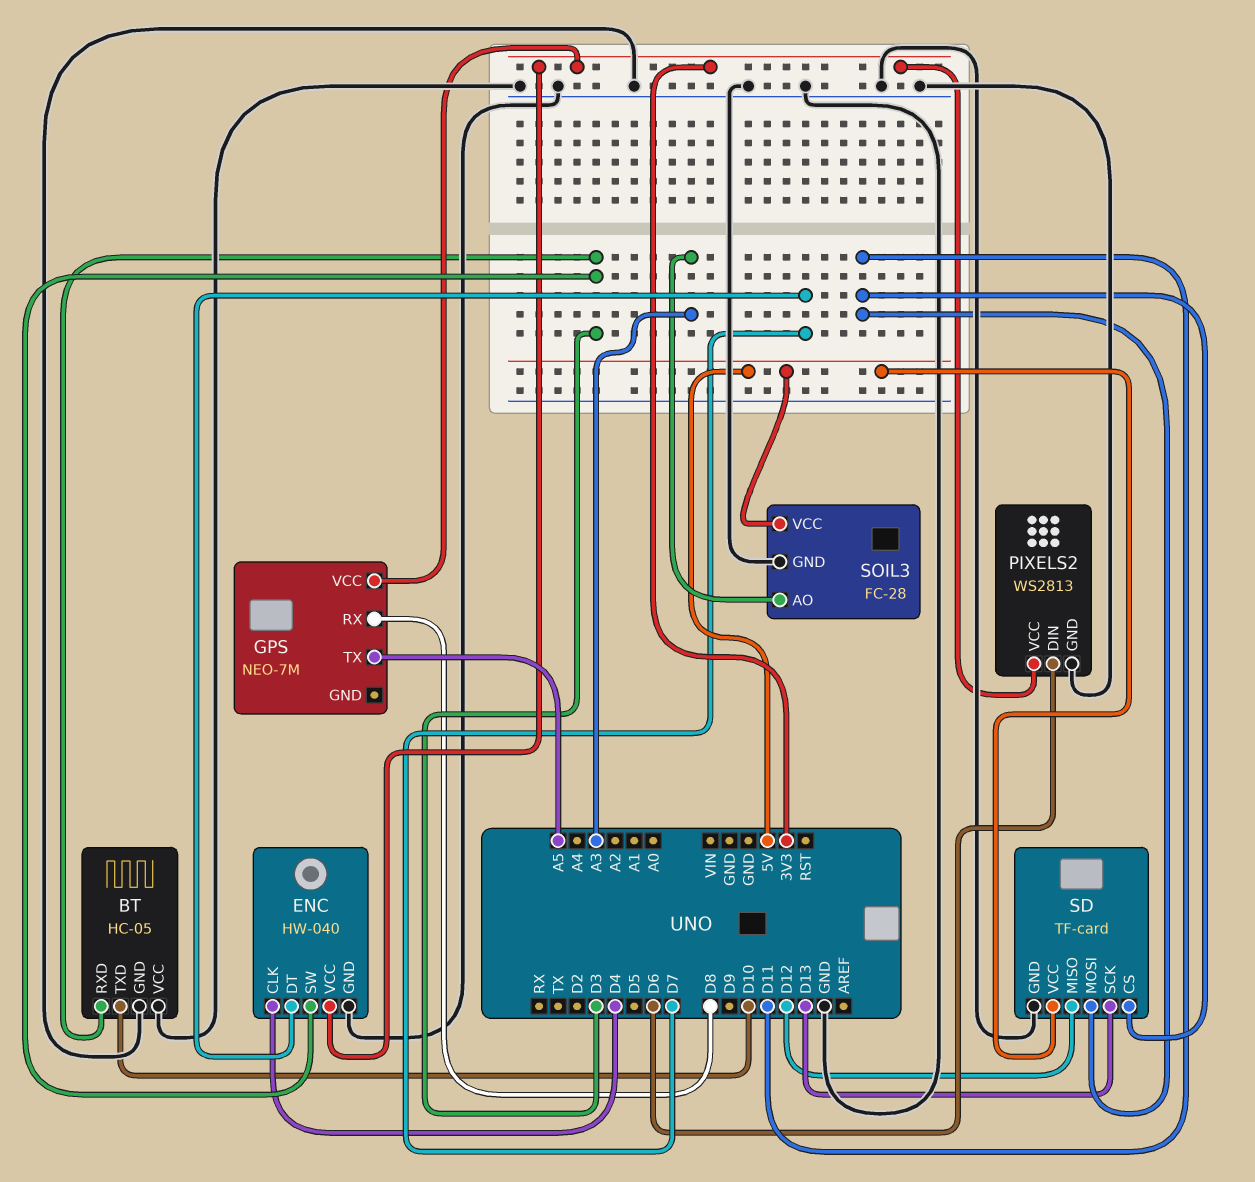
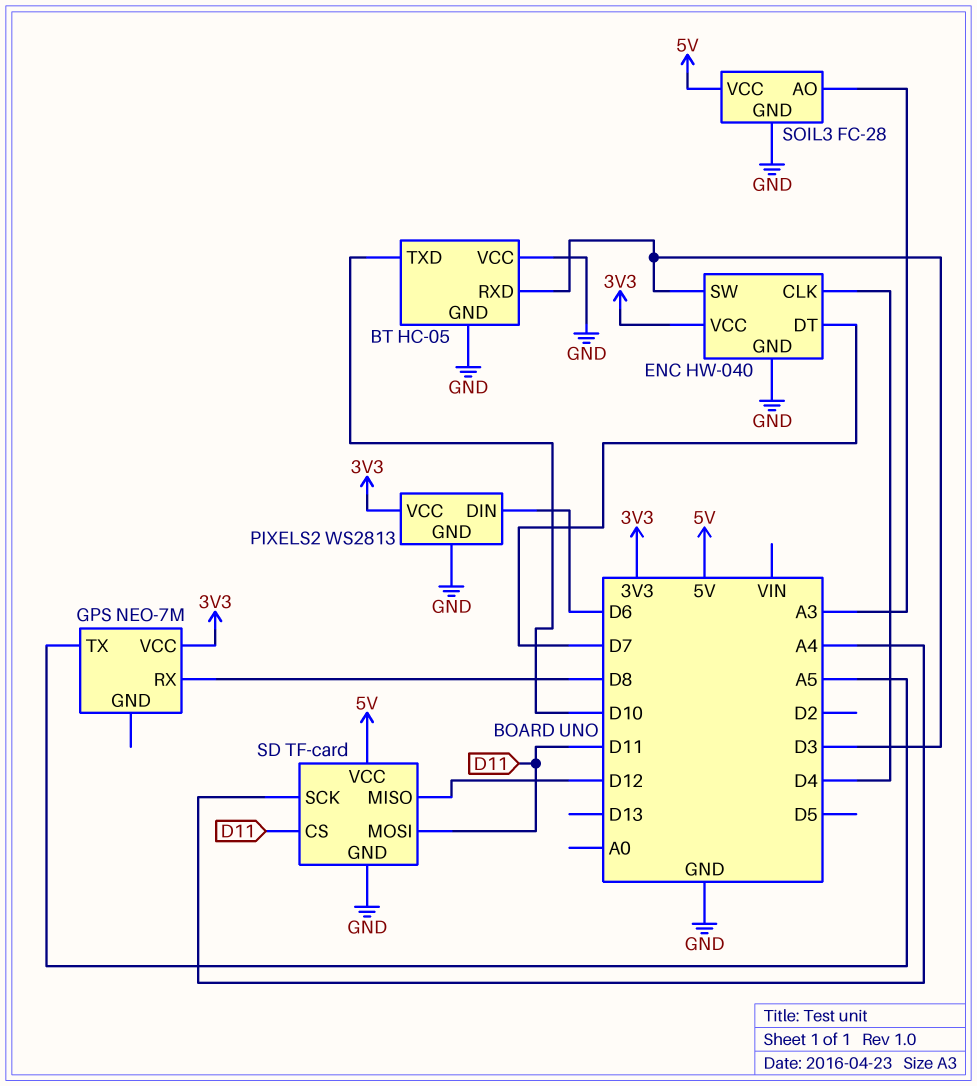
SD pin SCK: D13 -> A4

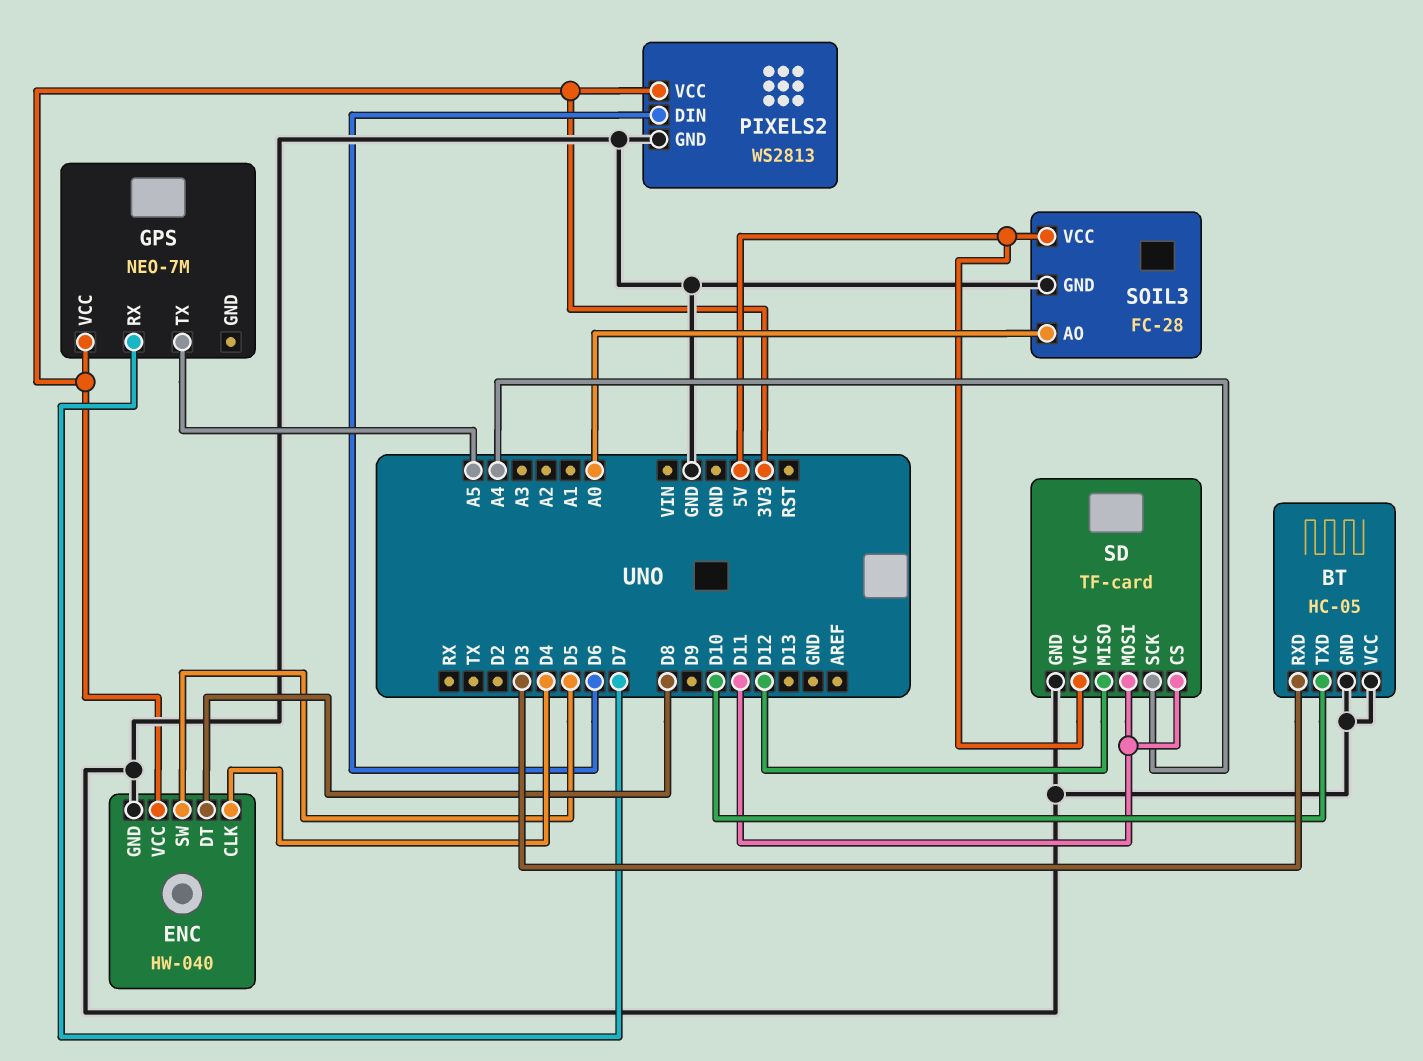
ENC pin DT: D7 -> D8
ENC pin SW: D3 -> D5
GPS pin RX: D8 -> D7
SOIL3 pin AO: A3 -> A0

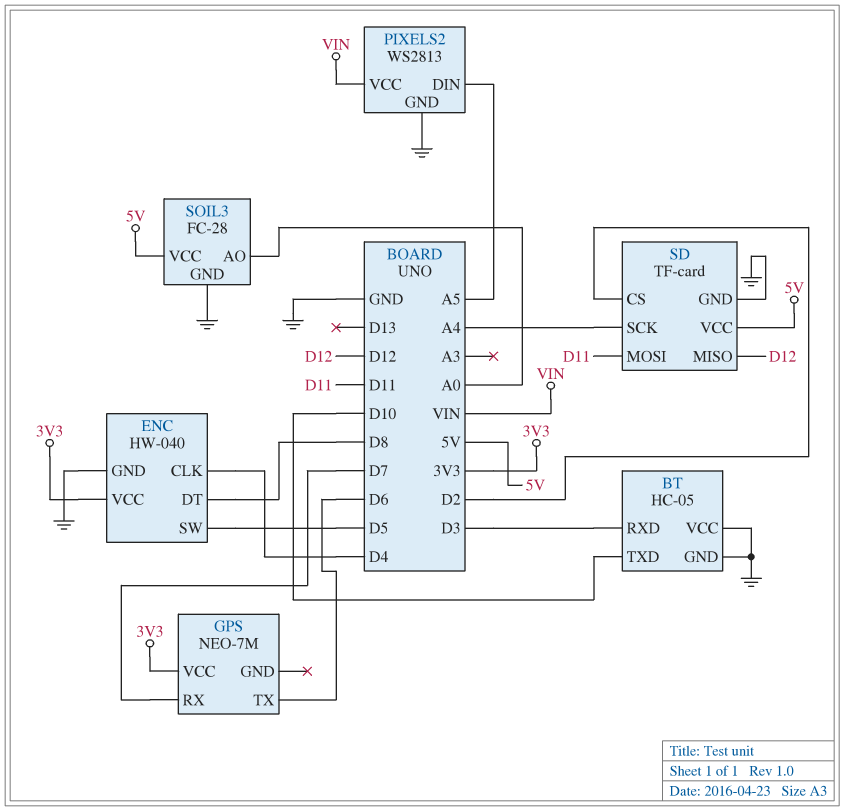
GPS pin TX: A5 -> D6
PIXELS2 pin DIN: D6 -> A5
PIXELS2 pin VCC: 3V3 -> VIN
SD pin CS: D11 -> D2

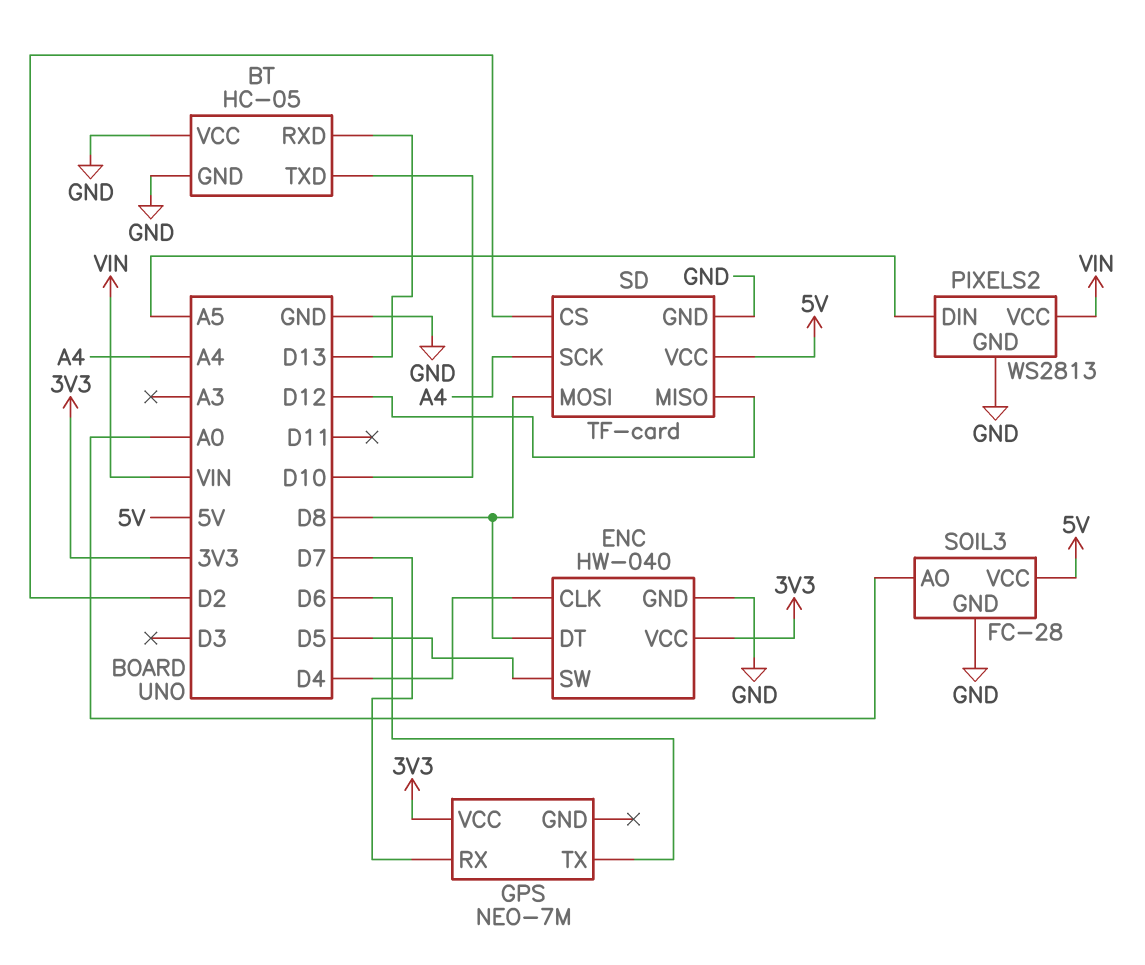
BT pin RXD: D3 -> D13
SD pin MOSI: D11 -> D8

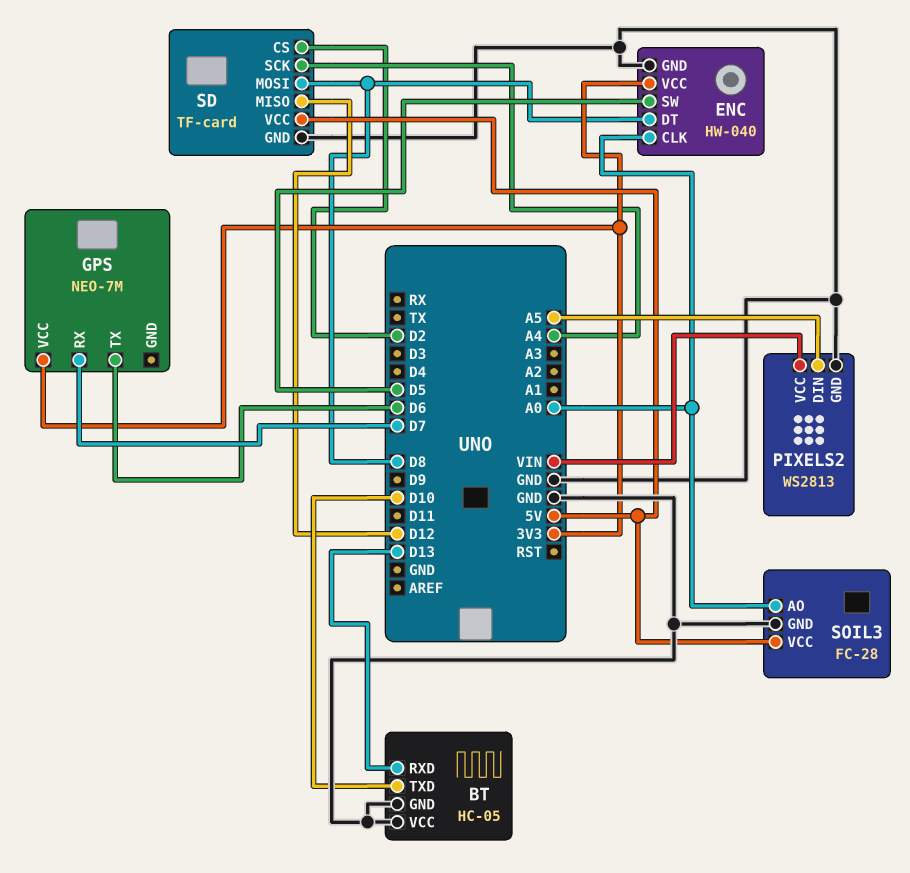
ENC pin CLK: D4 -> A0

